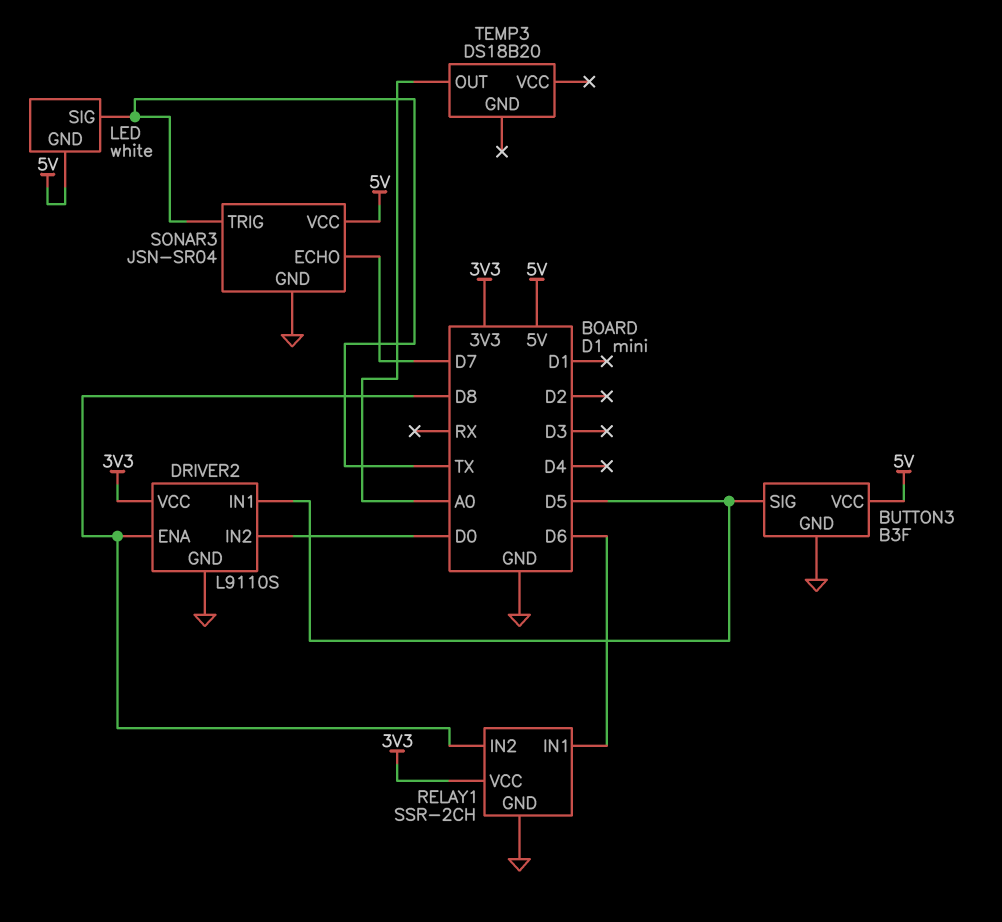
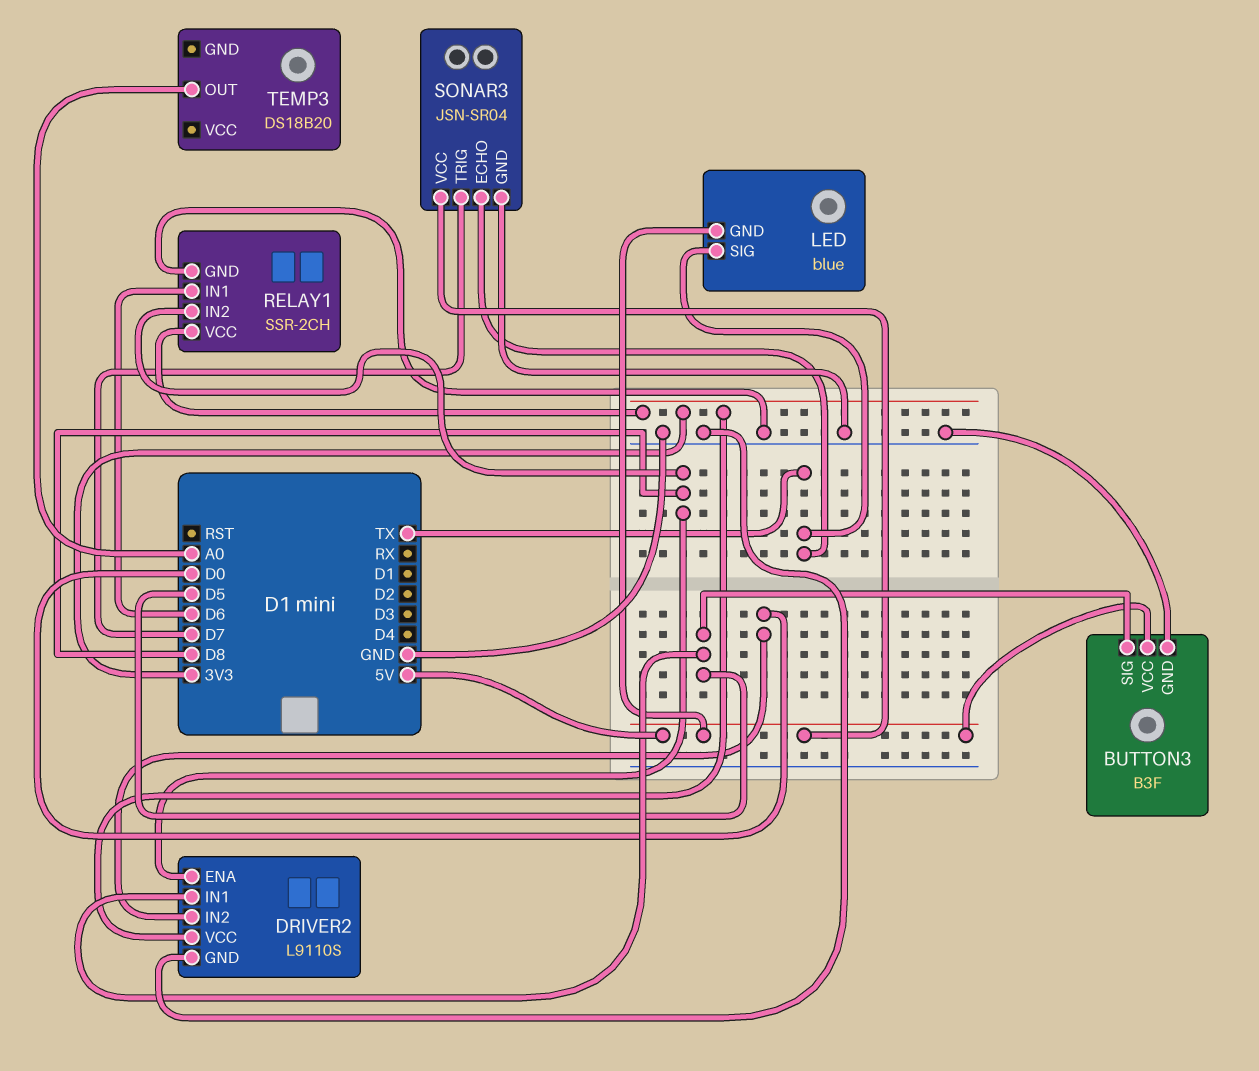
LED: white -> blue
SONAR3 pin ECHO: D7 -> TX
SONAR3 pin TRIG: TX -> D7

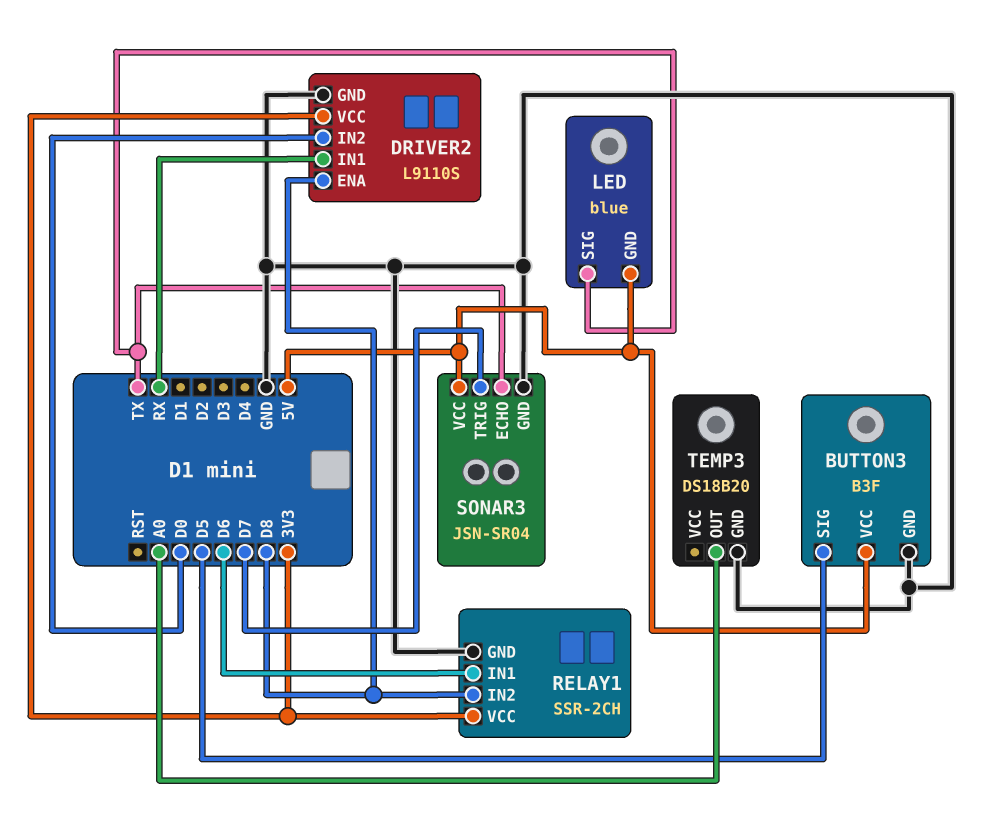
DRIVER2 pin IN1: D5 -> RX
TEMP3 pin GND: none -> GND

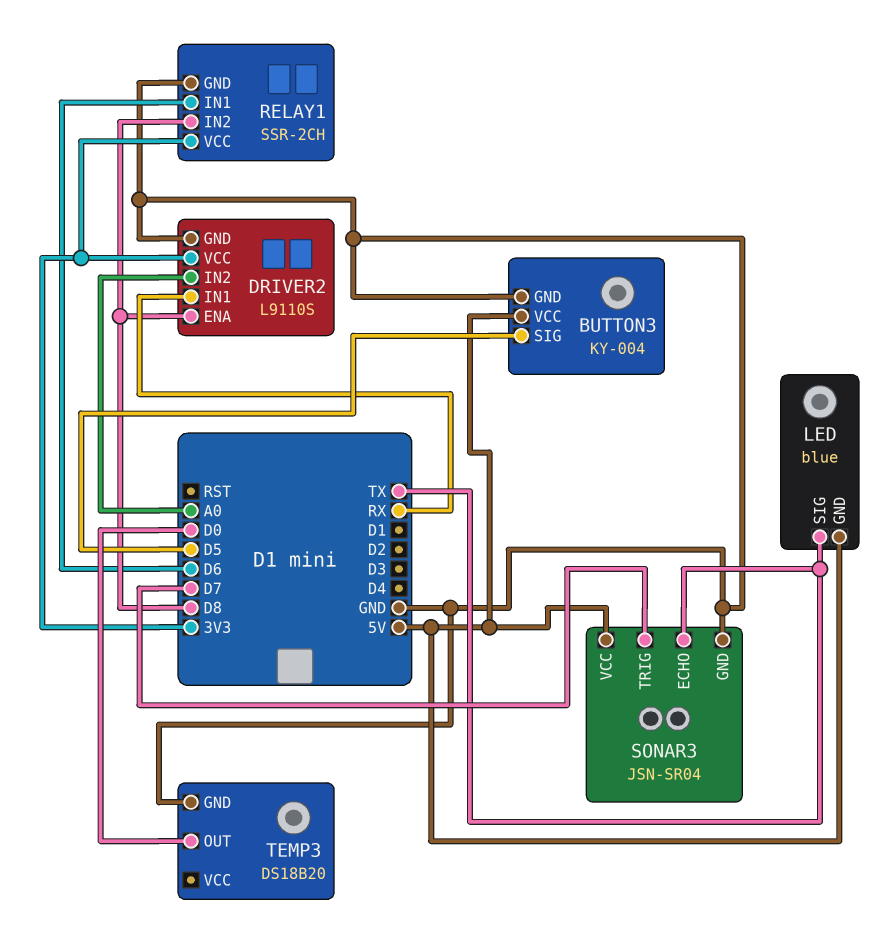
BUTTON3: B3F -> KY-004
DRIVER2 pin IN2: D0 -> A0
TEMP3 pin OUT: A0 -> D0

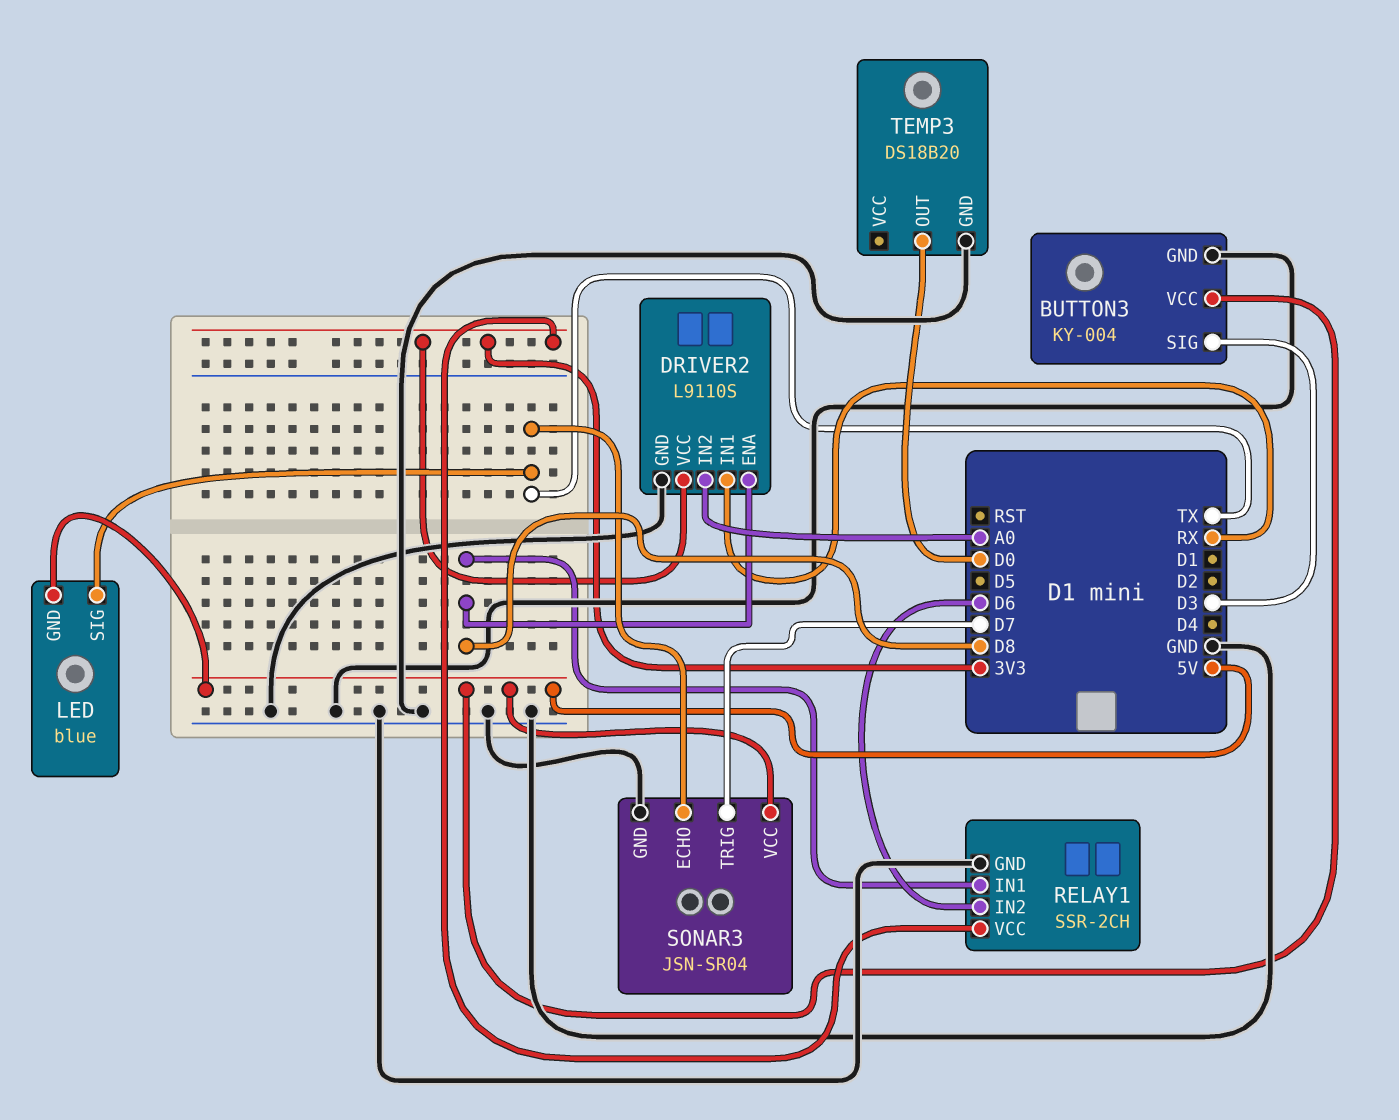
BUTTON3 pin SIG: D5 -> D3
RELAY1 pin IN1: D6 -> D8
RELAY1 pin IN2: D8 -> D6

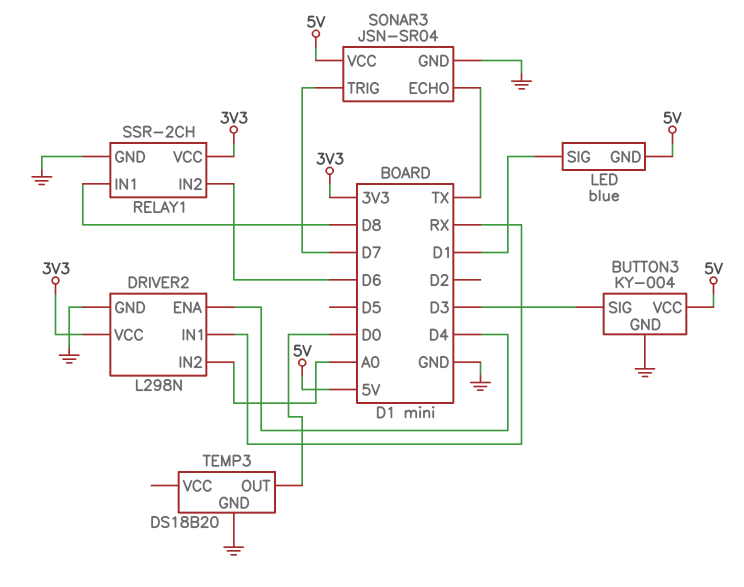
DRIVER2: L9110S -> L298N
DRIVER2 pin ENA: D8 -> D4
LED pin SIG: TX -> D1

